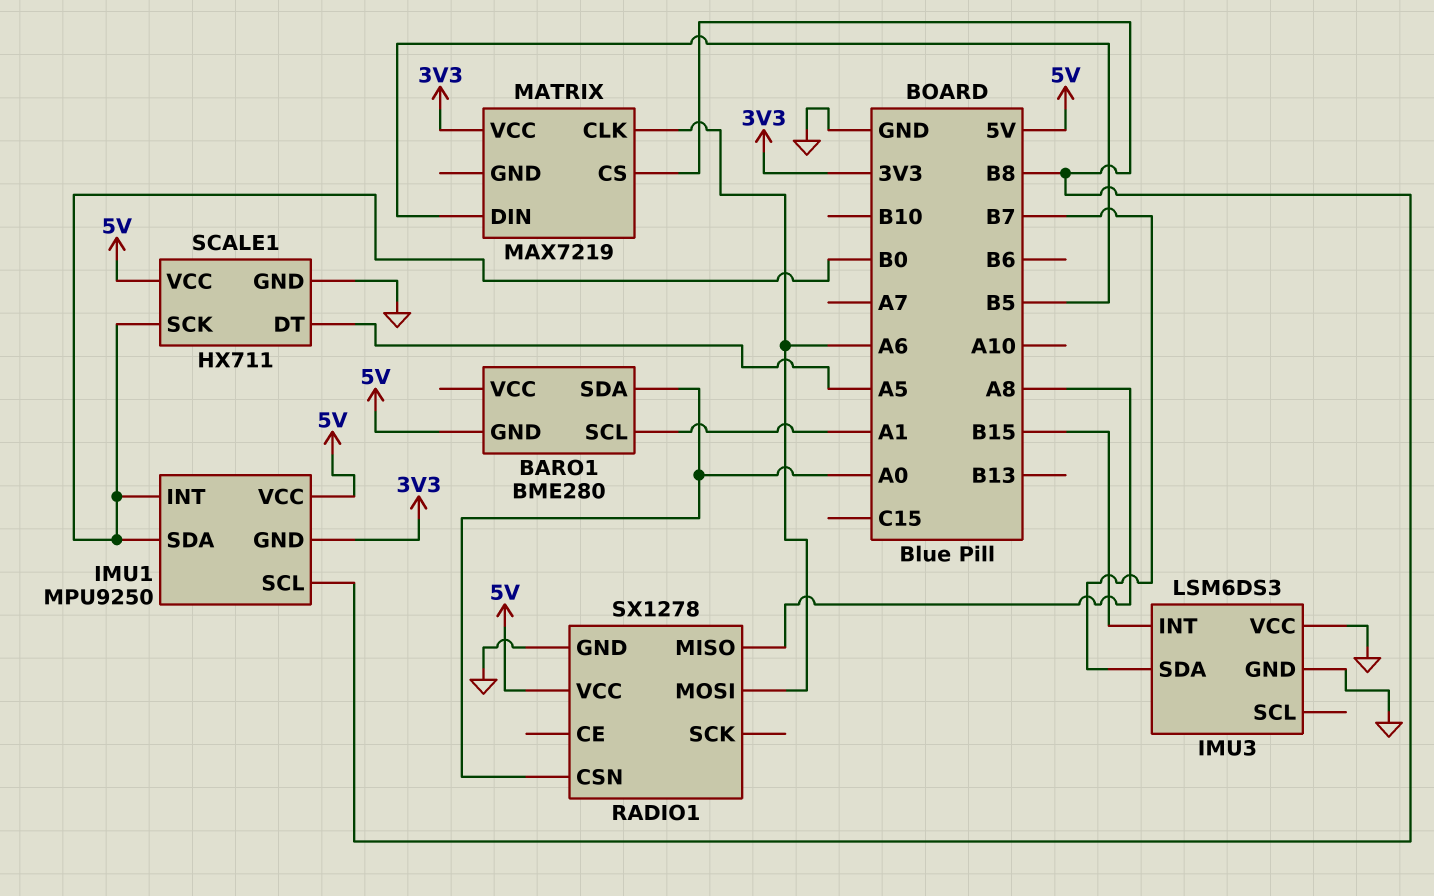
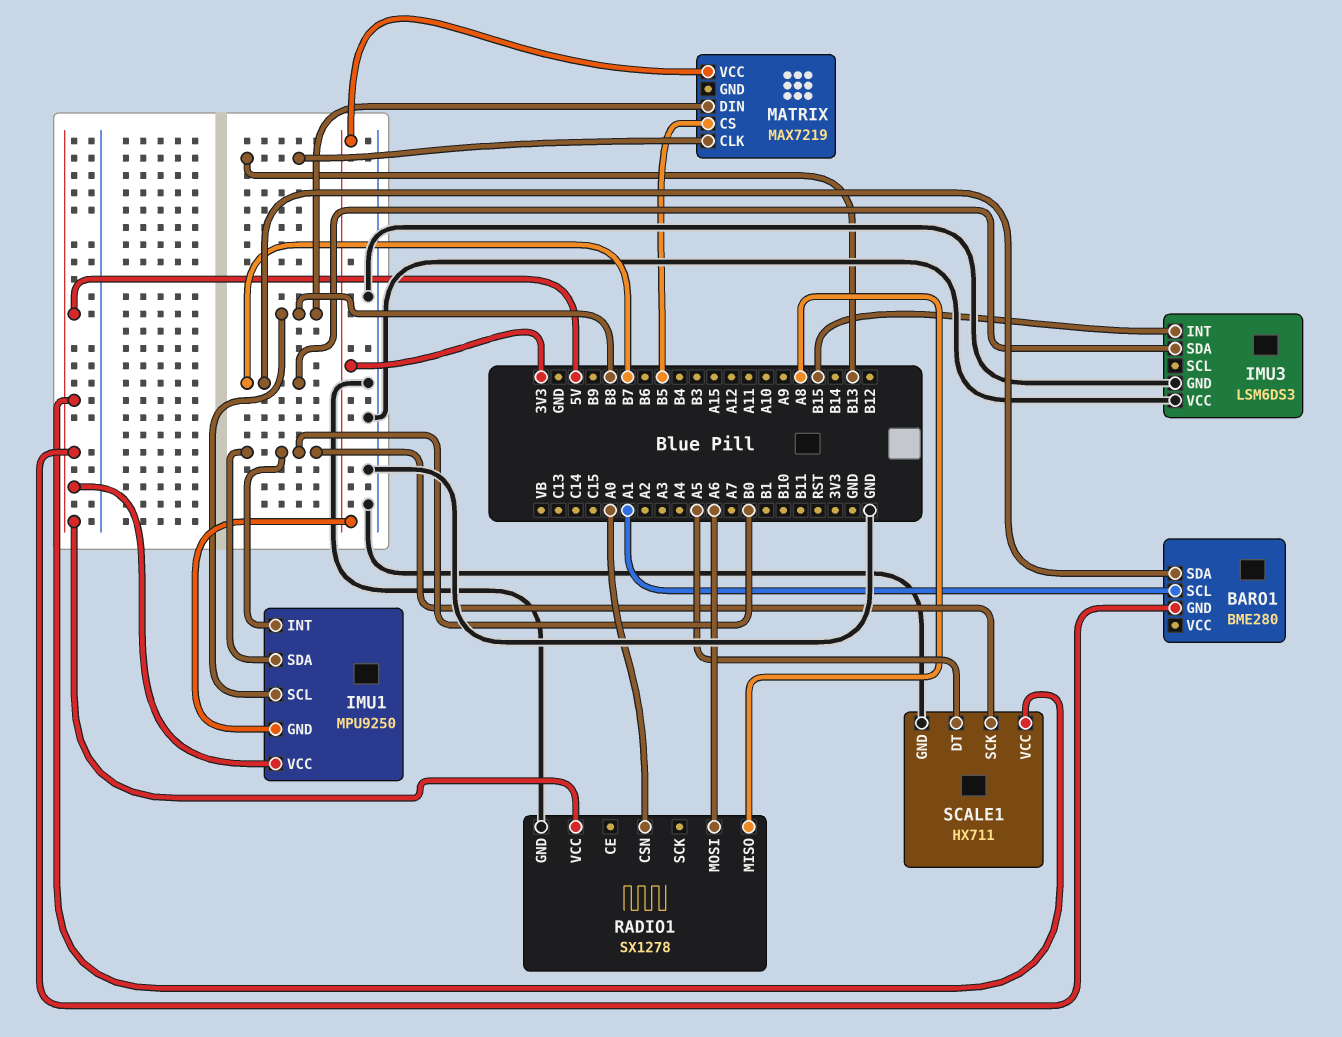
BARO1 pin SDA: A0 -> B7
MATRIX pin CLK: A6 -> B13
MATRIX pin CS: B8 -> B5
MATRIX pin DIN: B5 -> B8

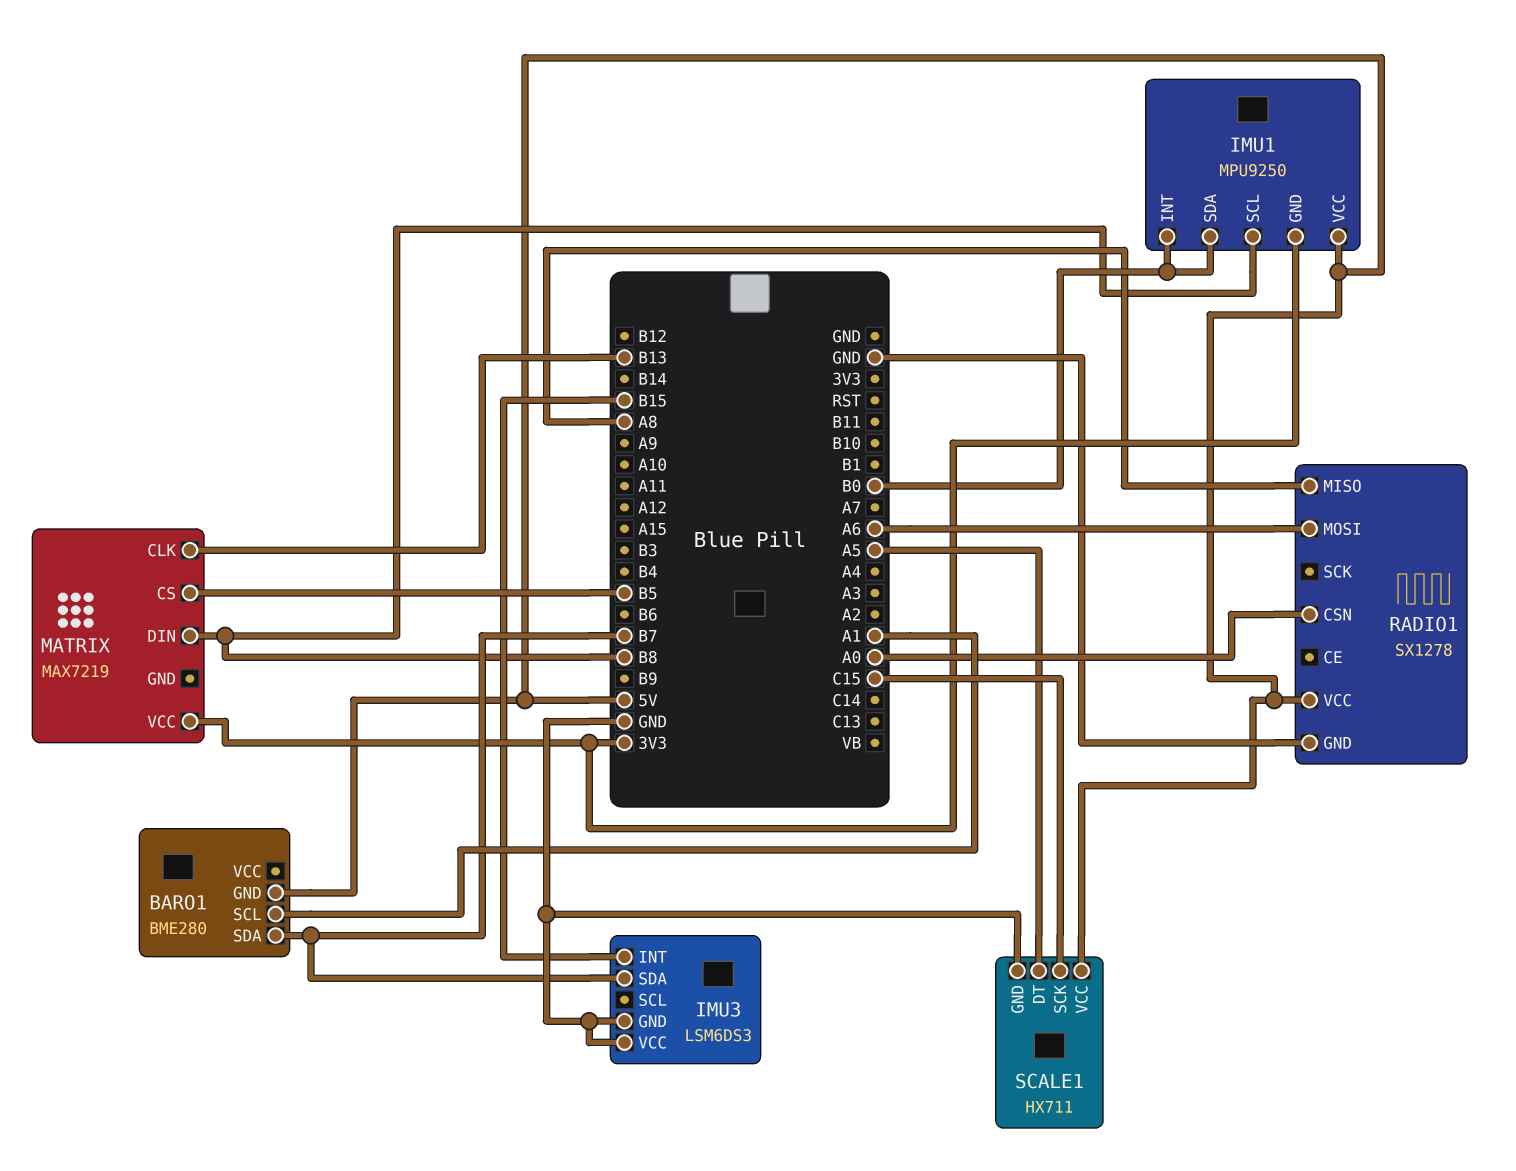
SCALE1 pin SCK: B0 -> C15

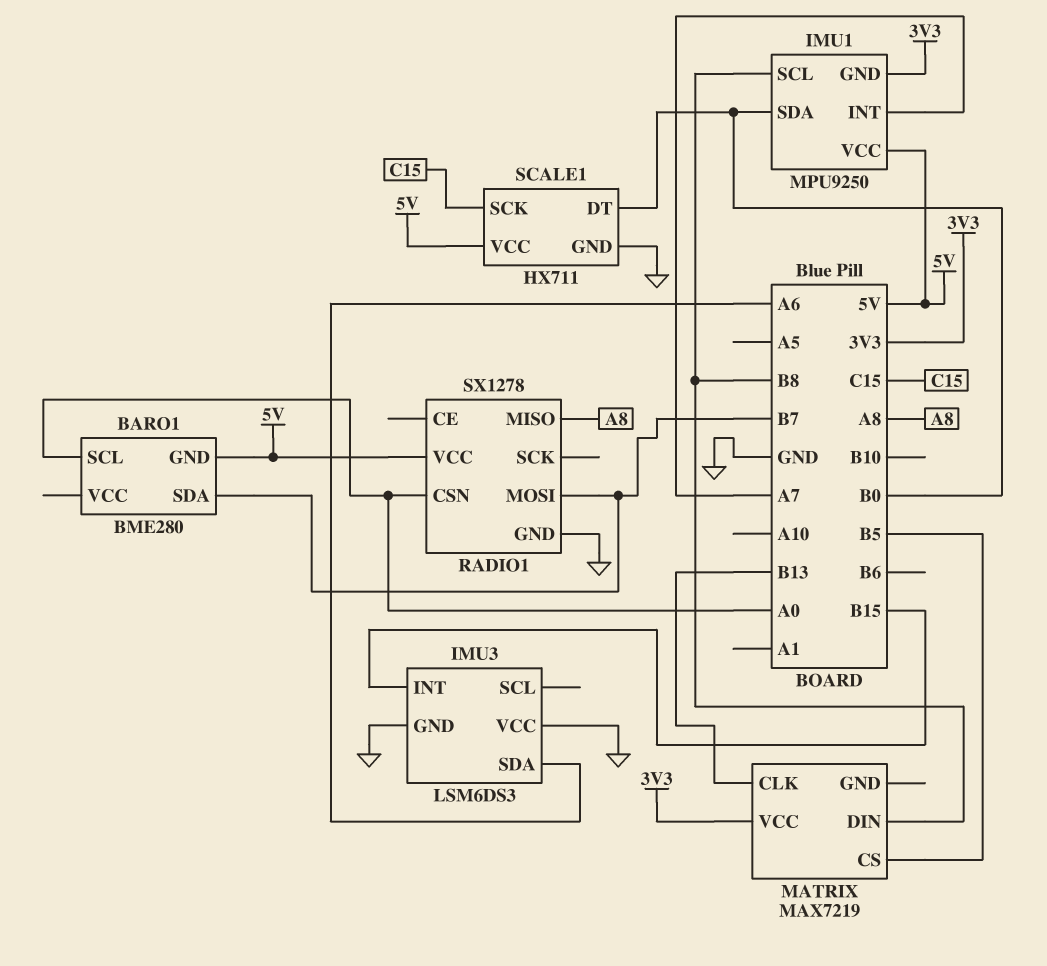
BARO1 pin SCL: A1 -> A0
IMU1 pin INT: B0 -> A7
IMU3 pin SDA: B7 -> A6
RADIO1 pin MOSI: A6 -> B7
SCALE1 pin DT: A5 -> B0

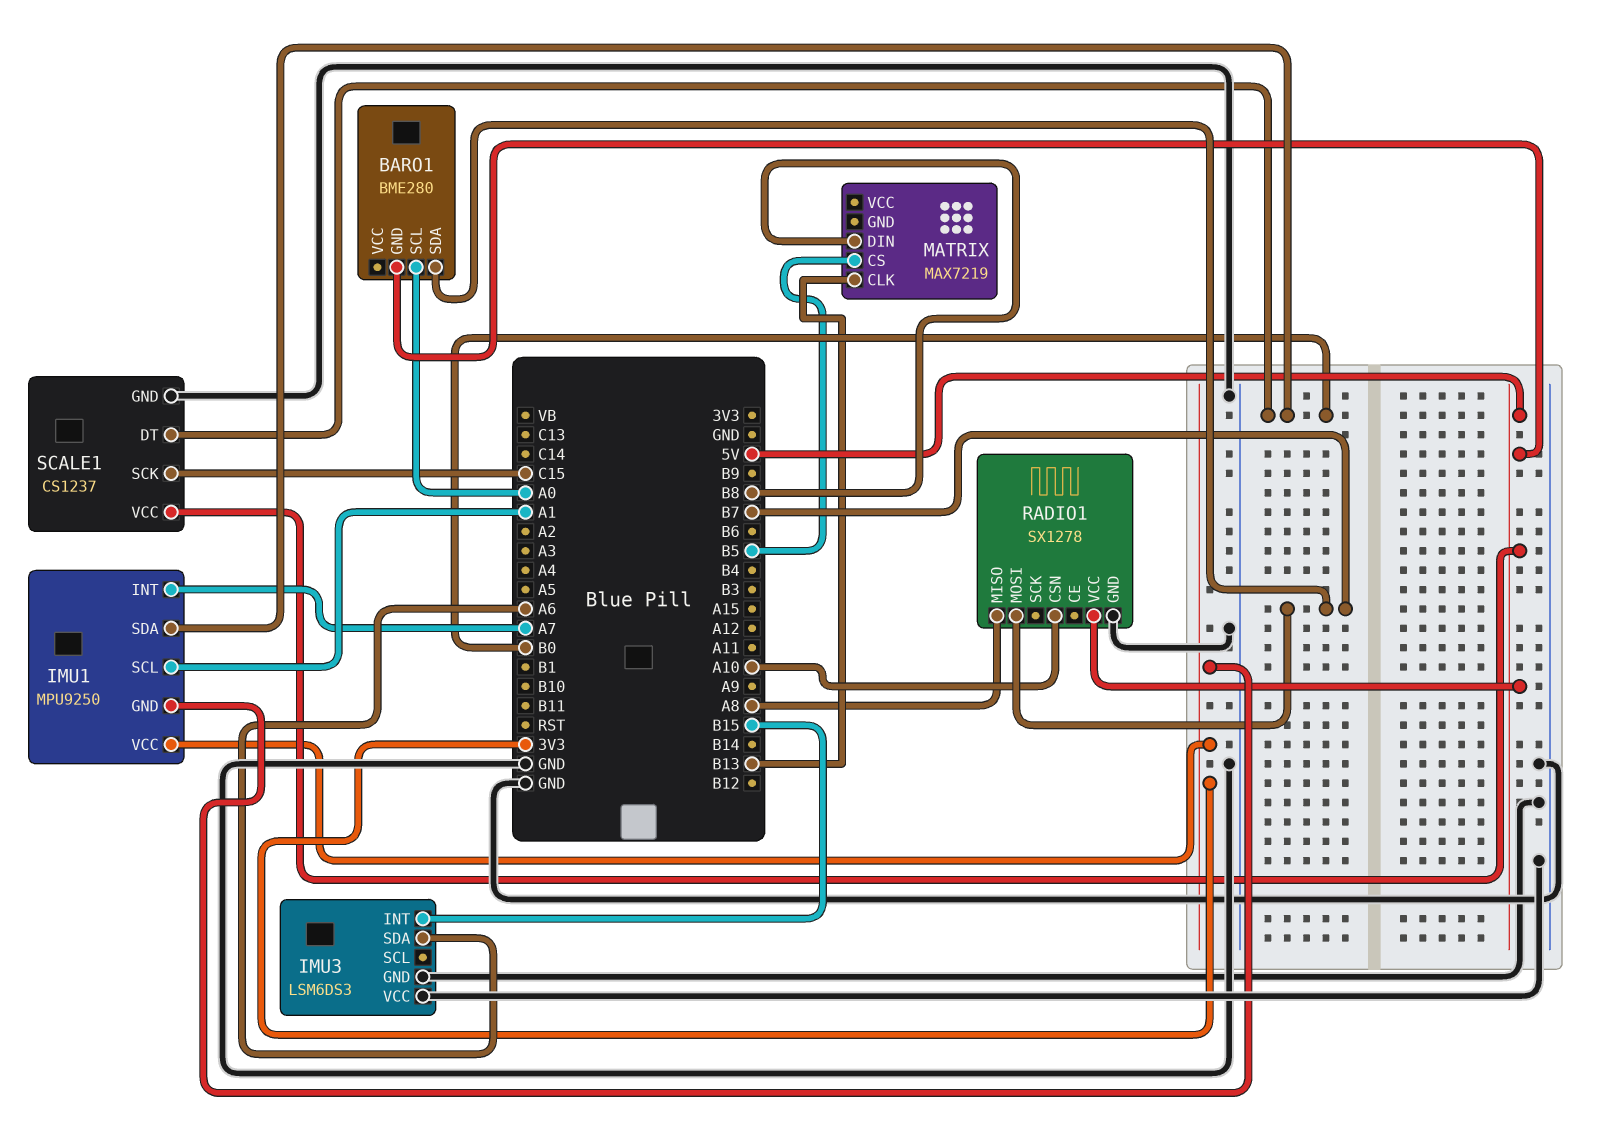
IMU1 pin SCL: B8 -> A1
IMU1 pin VCC: 5V -> 3V3
MATRIX pin VCC: 3V3 -> none
RADIO1 pin CSN: A0 -> A10
SCALE1: HX711 -> CS1237

